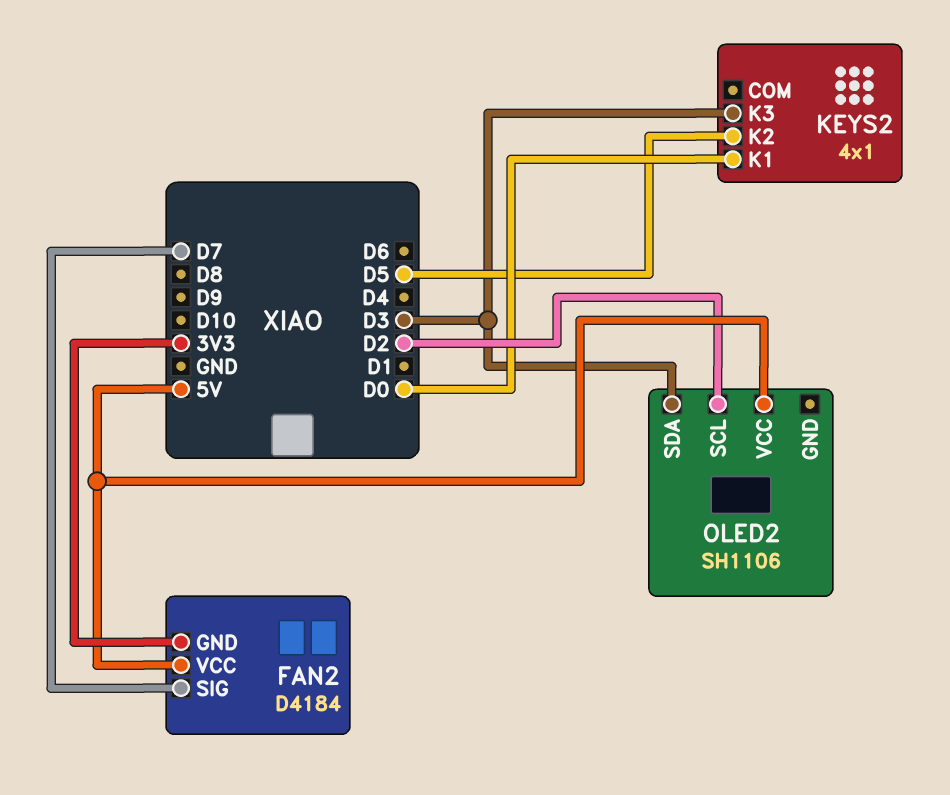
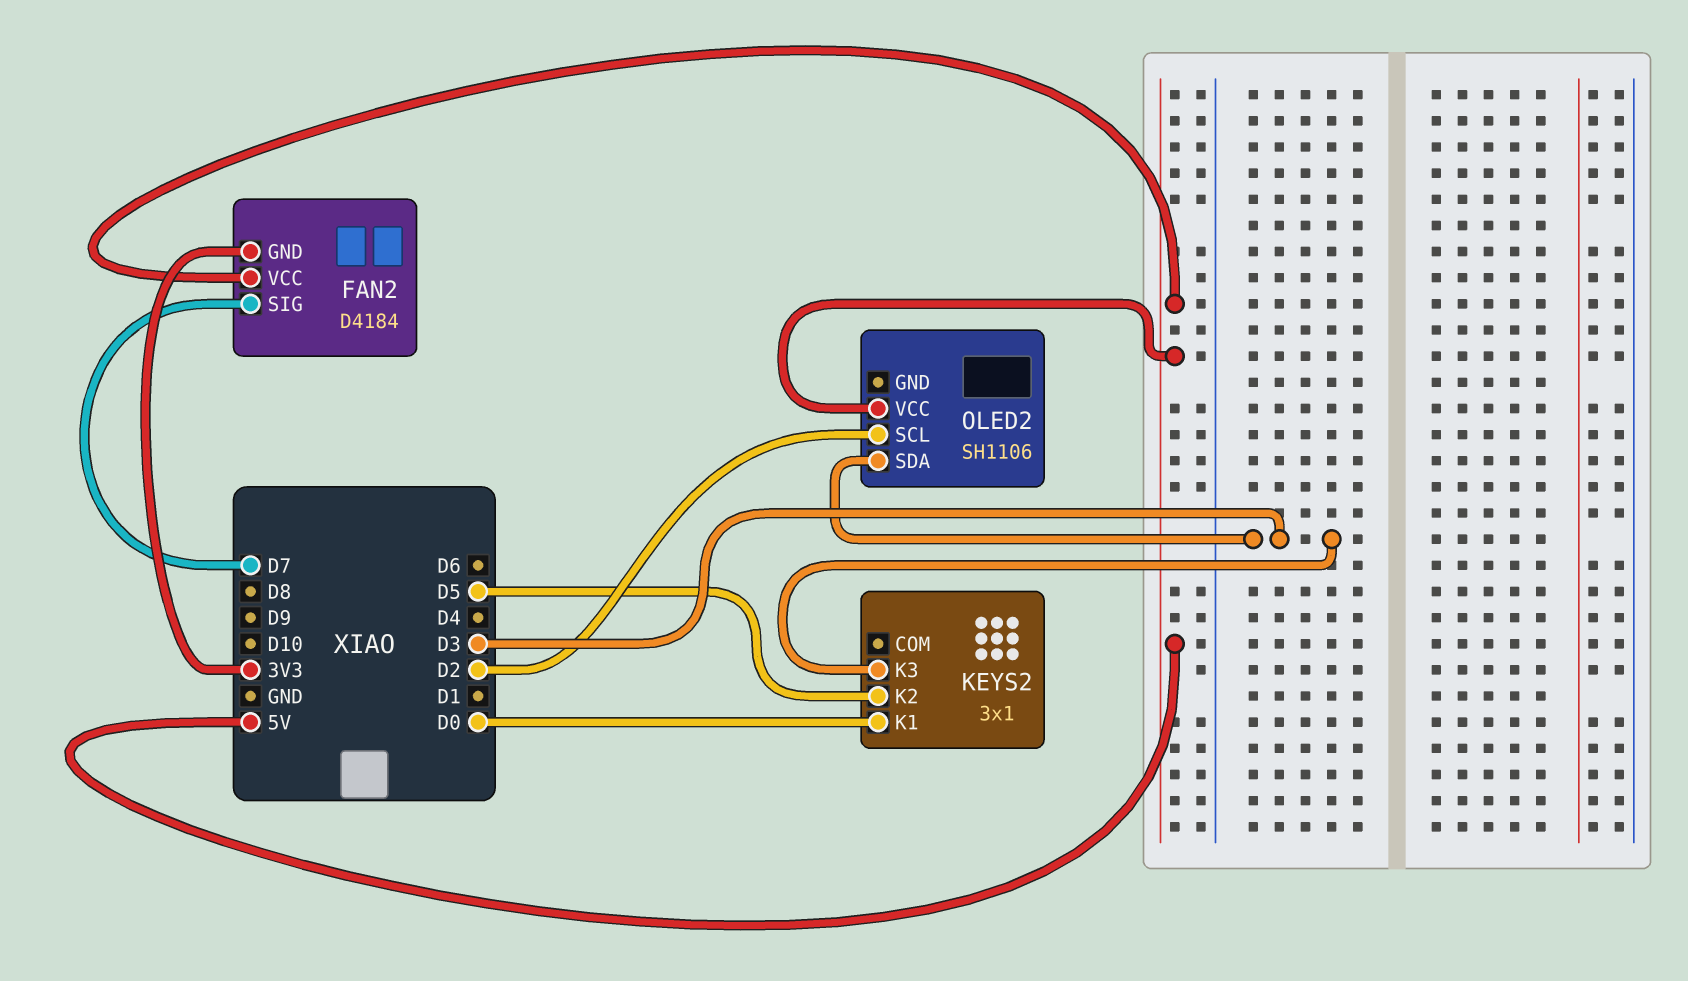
KEYS2: 4x1 -> 3x1

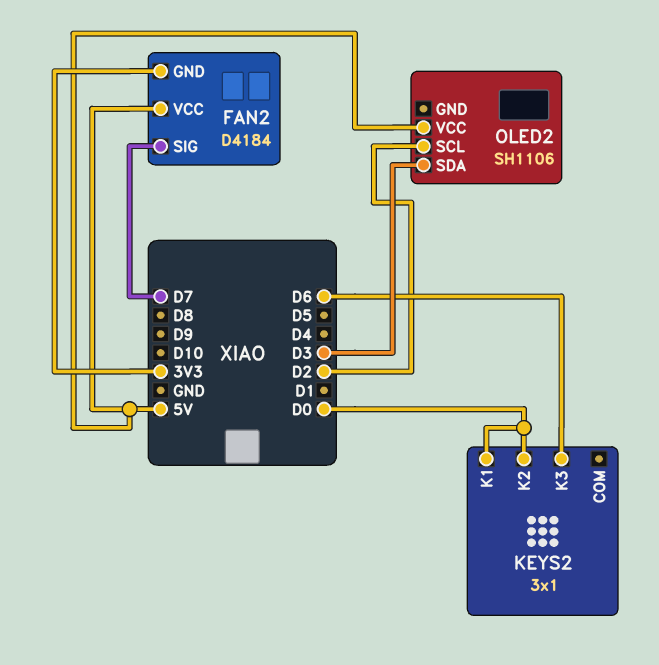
KEYS2 pin K2: D5 -> D0
KEYS2 pin K3: D3 -> D6

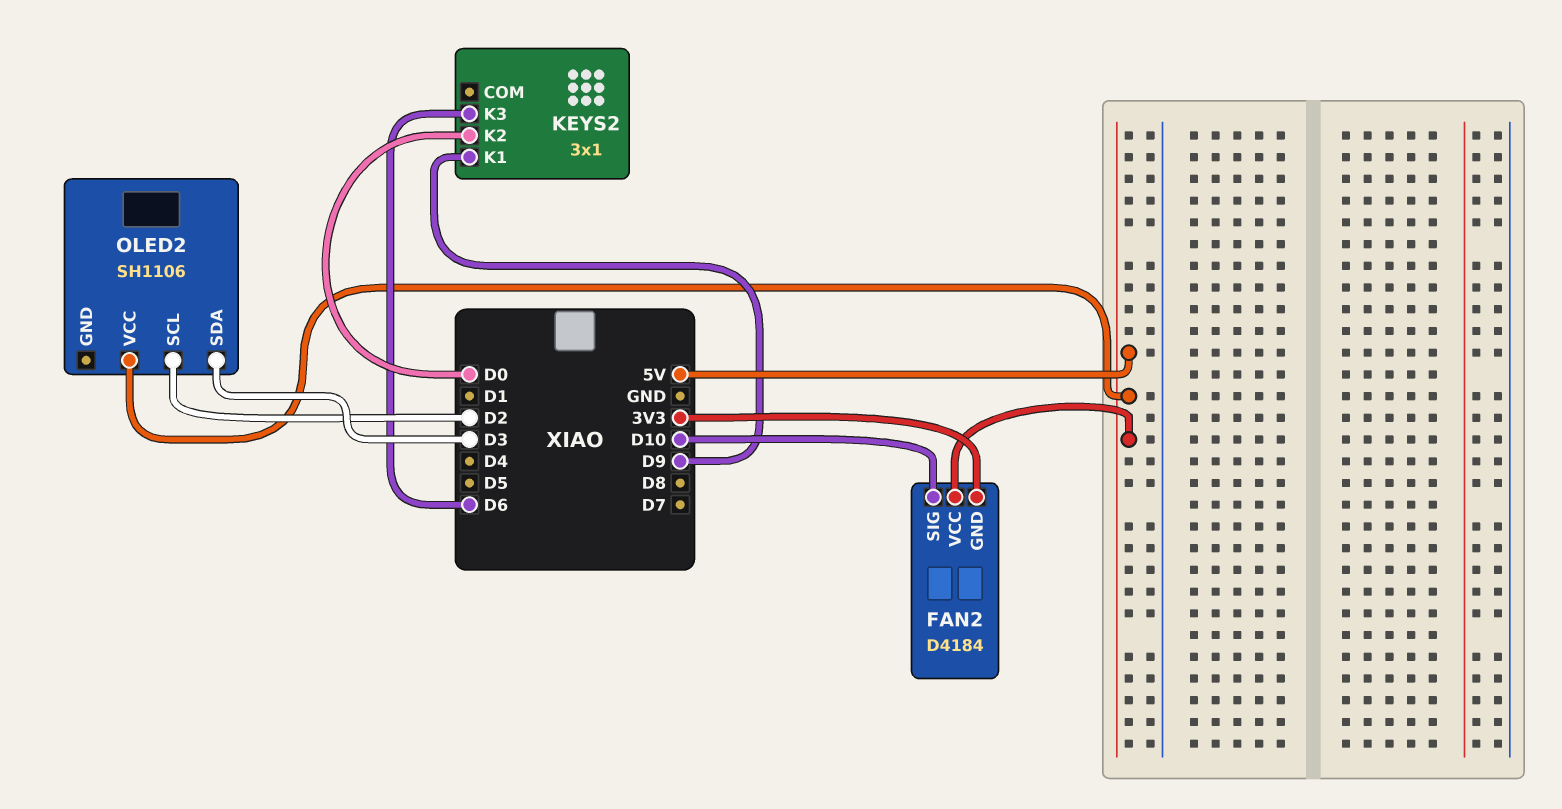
FAN2 pin SIG: D7 -> D10
KEYS2 pin K1: D0 -> D9

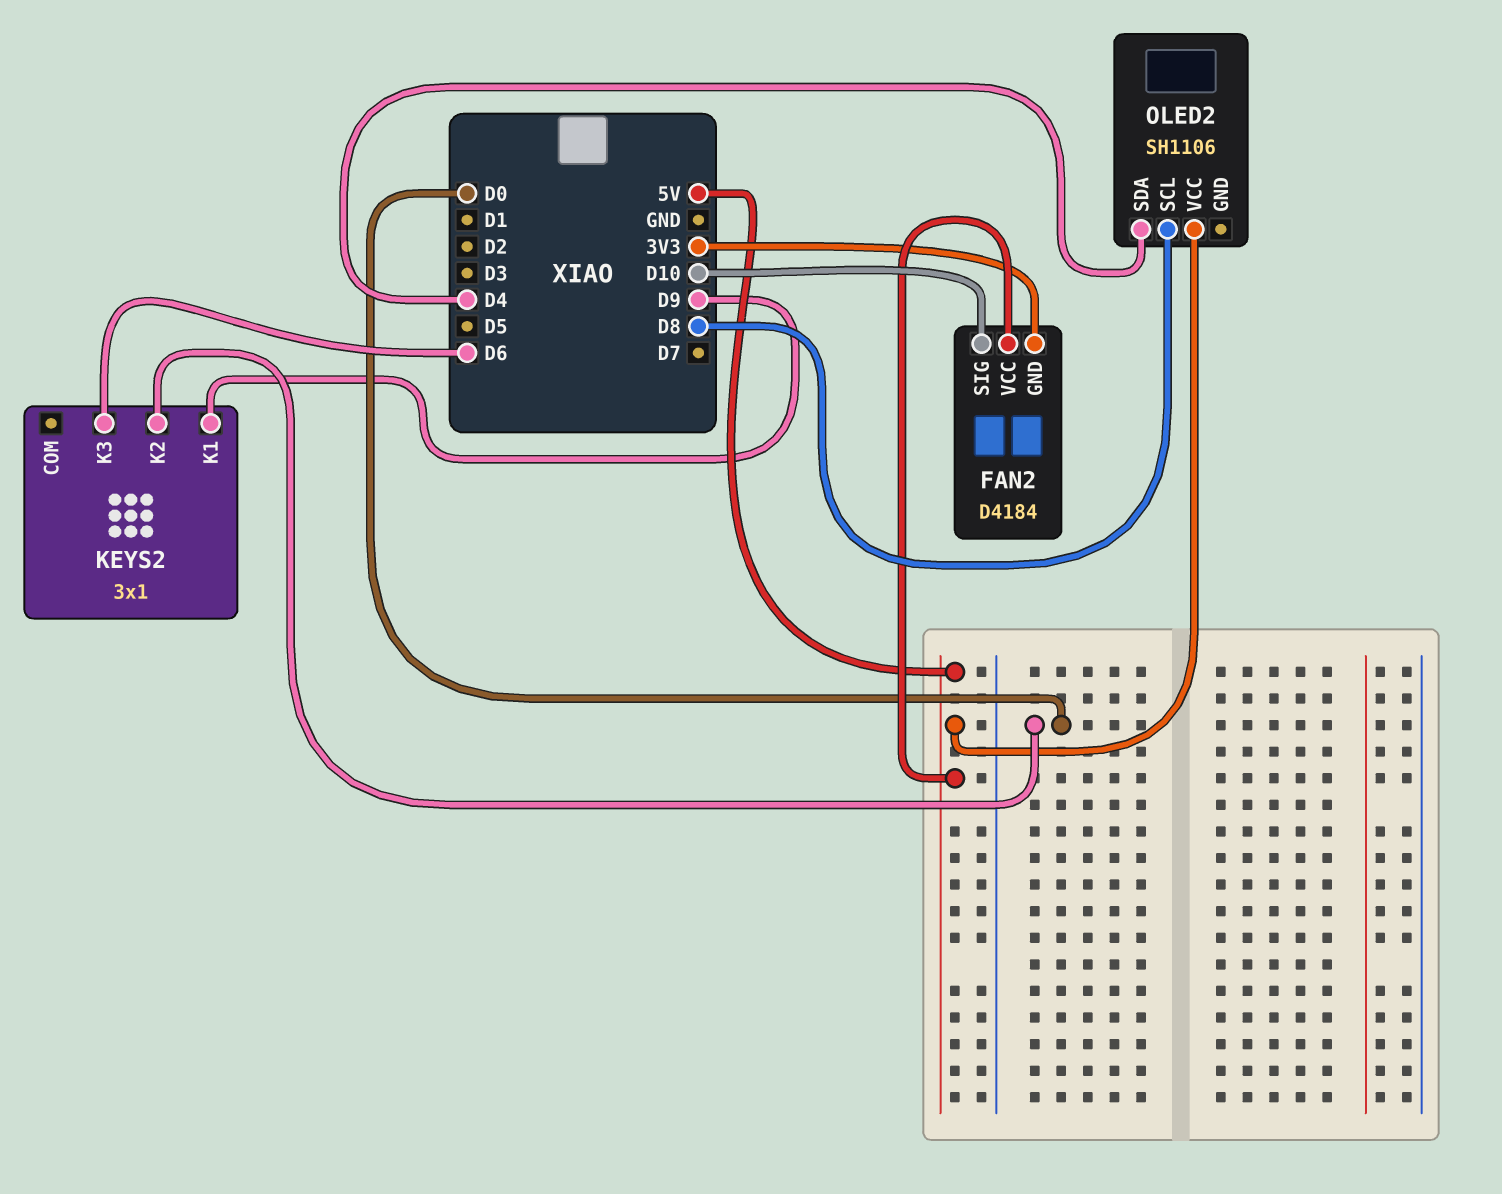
OLED2 pin SCL: D2 -> D8
OLED2 pin SDA: D3 -> D4

